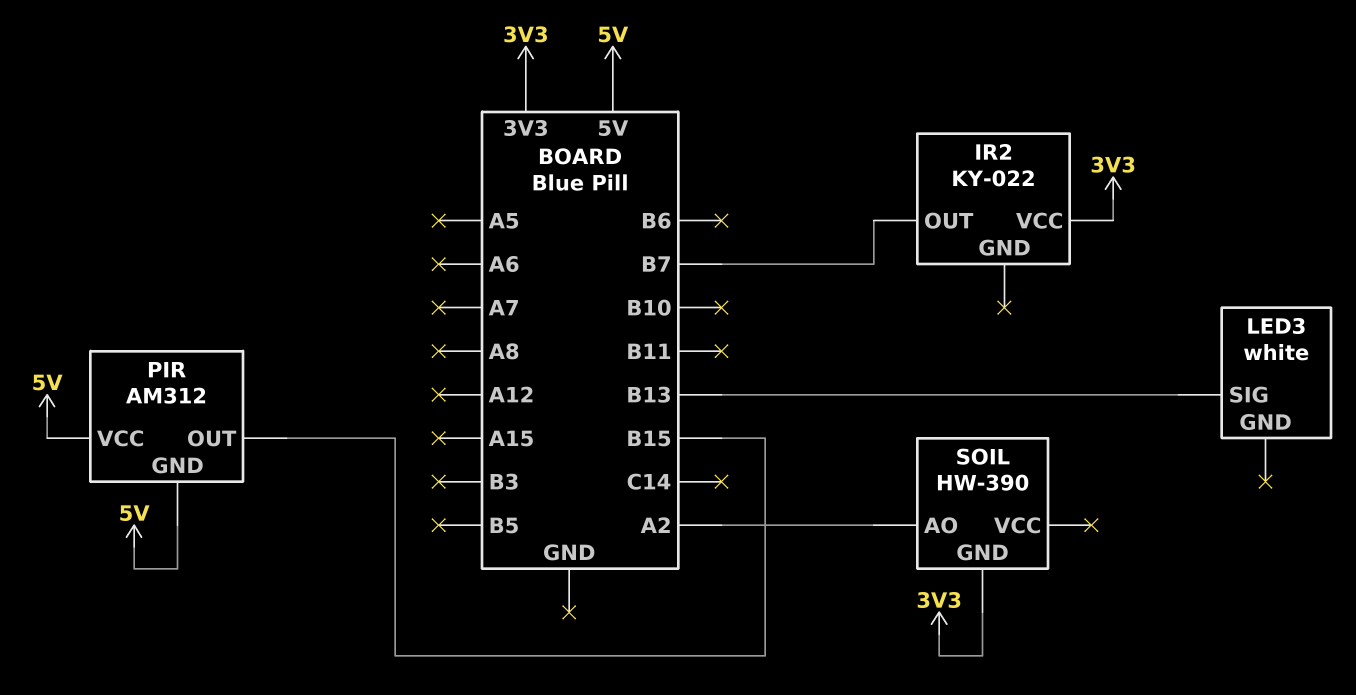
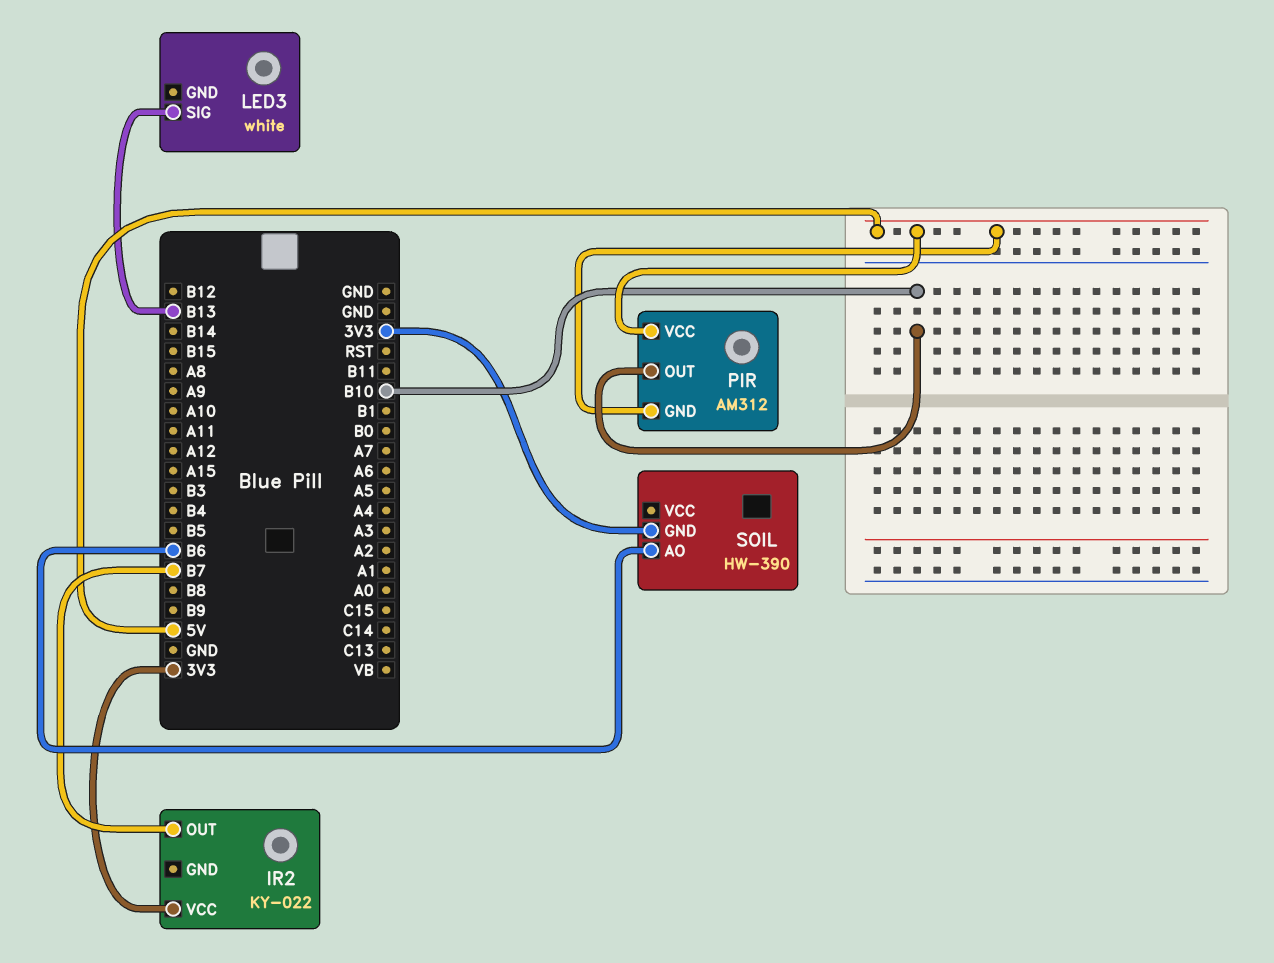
PIR pin OUT: B15 -> B10
SOIL pin AO: A2 -> B6

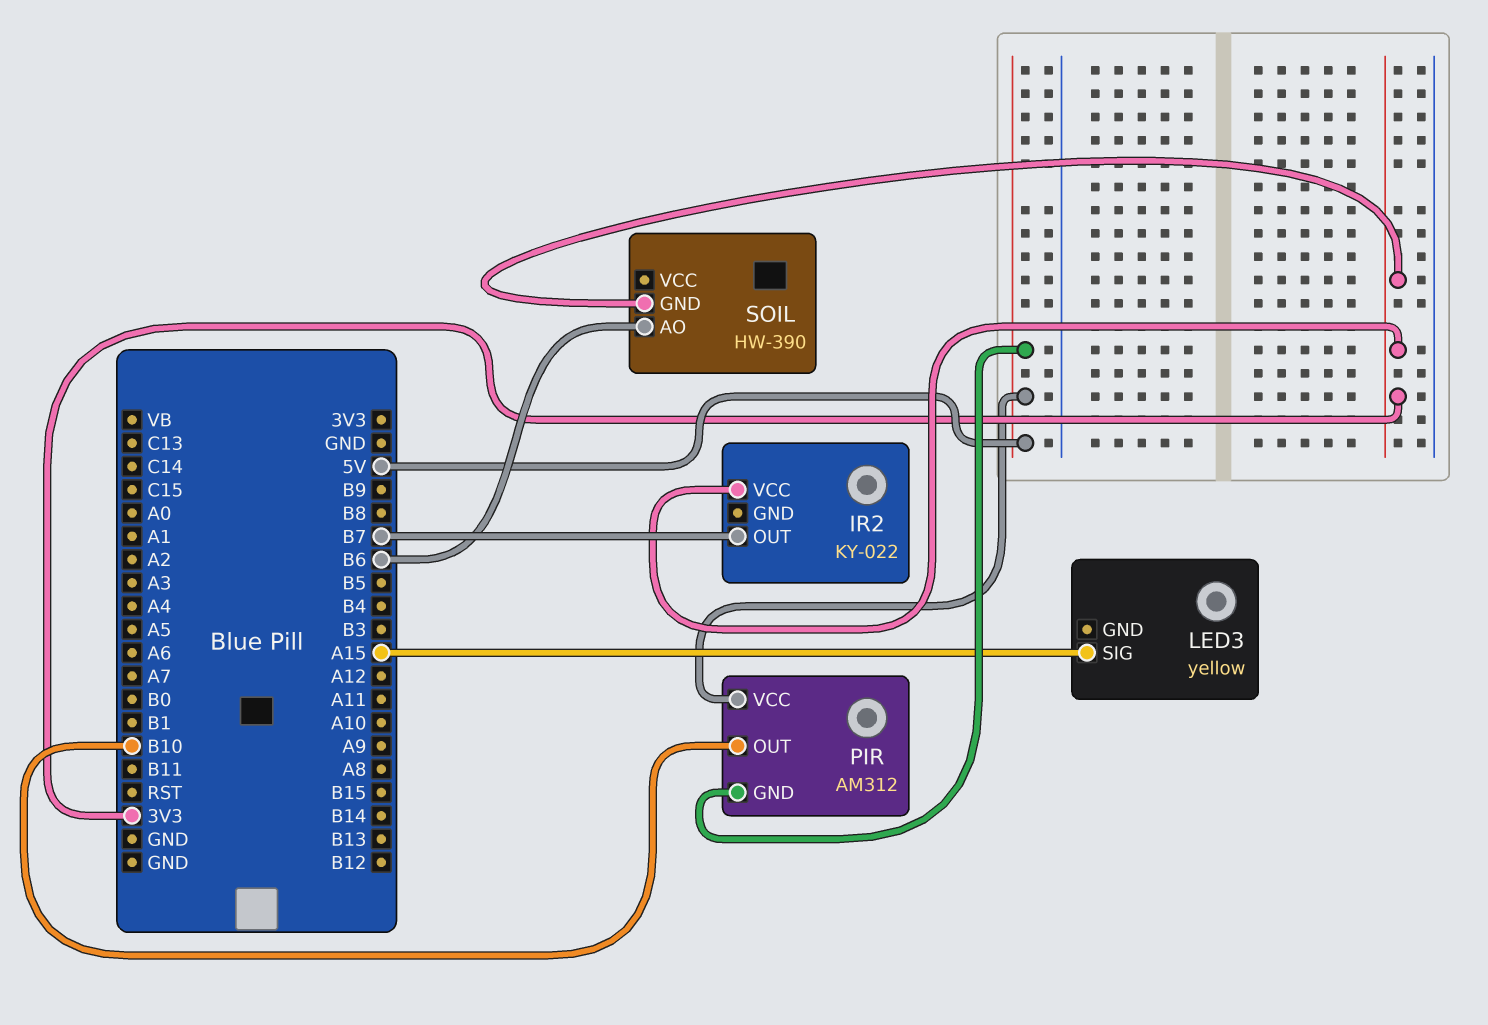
LED3: white -> yellow
LED3 pin SIG: B13 -> A15

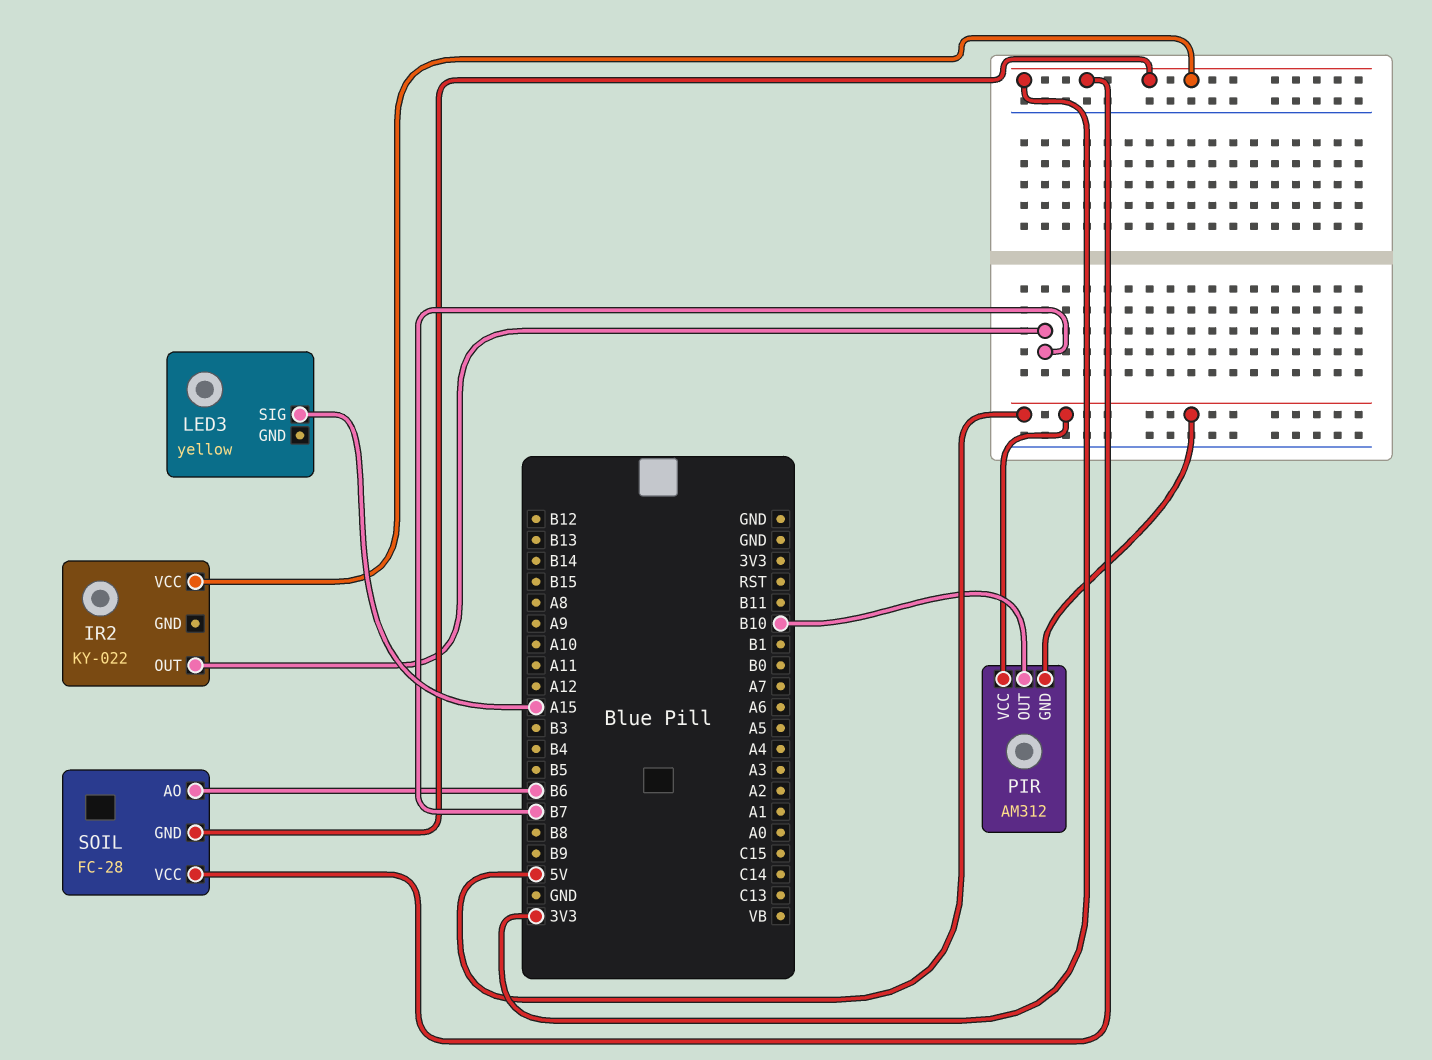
SOIL: HW-390 -> FC-28
SOIL pin VCC: none -> 3V3

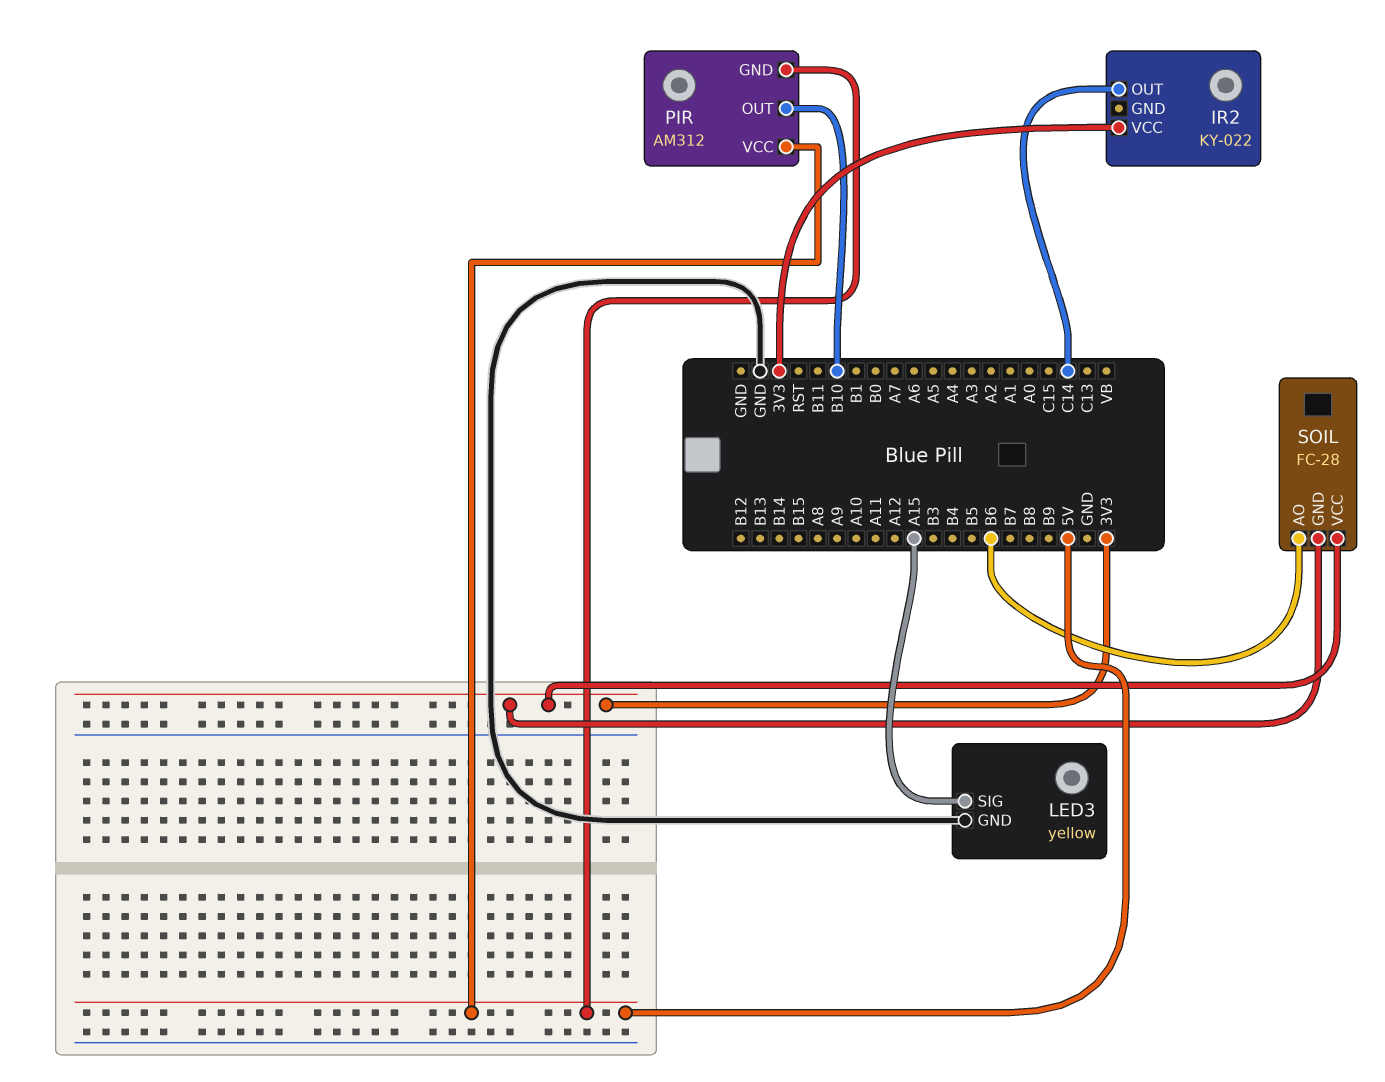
IR2 pin OUT: B7 -> C14
LED3 pin GND: none -> GND

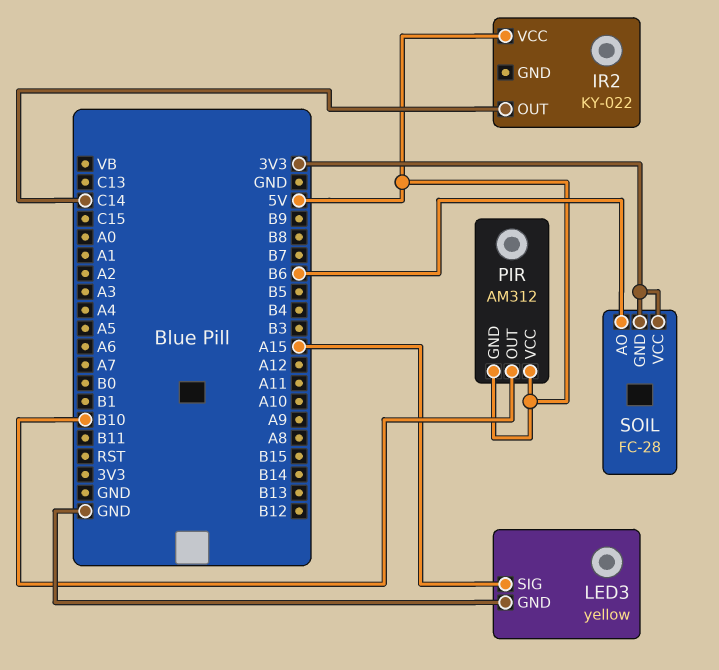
IR2 pin VCC: 3V3 -> 5V

